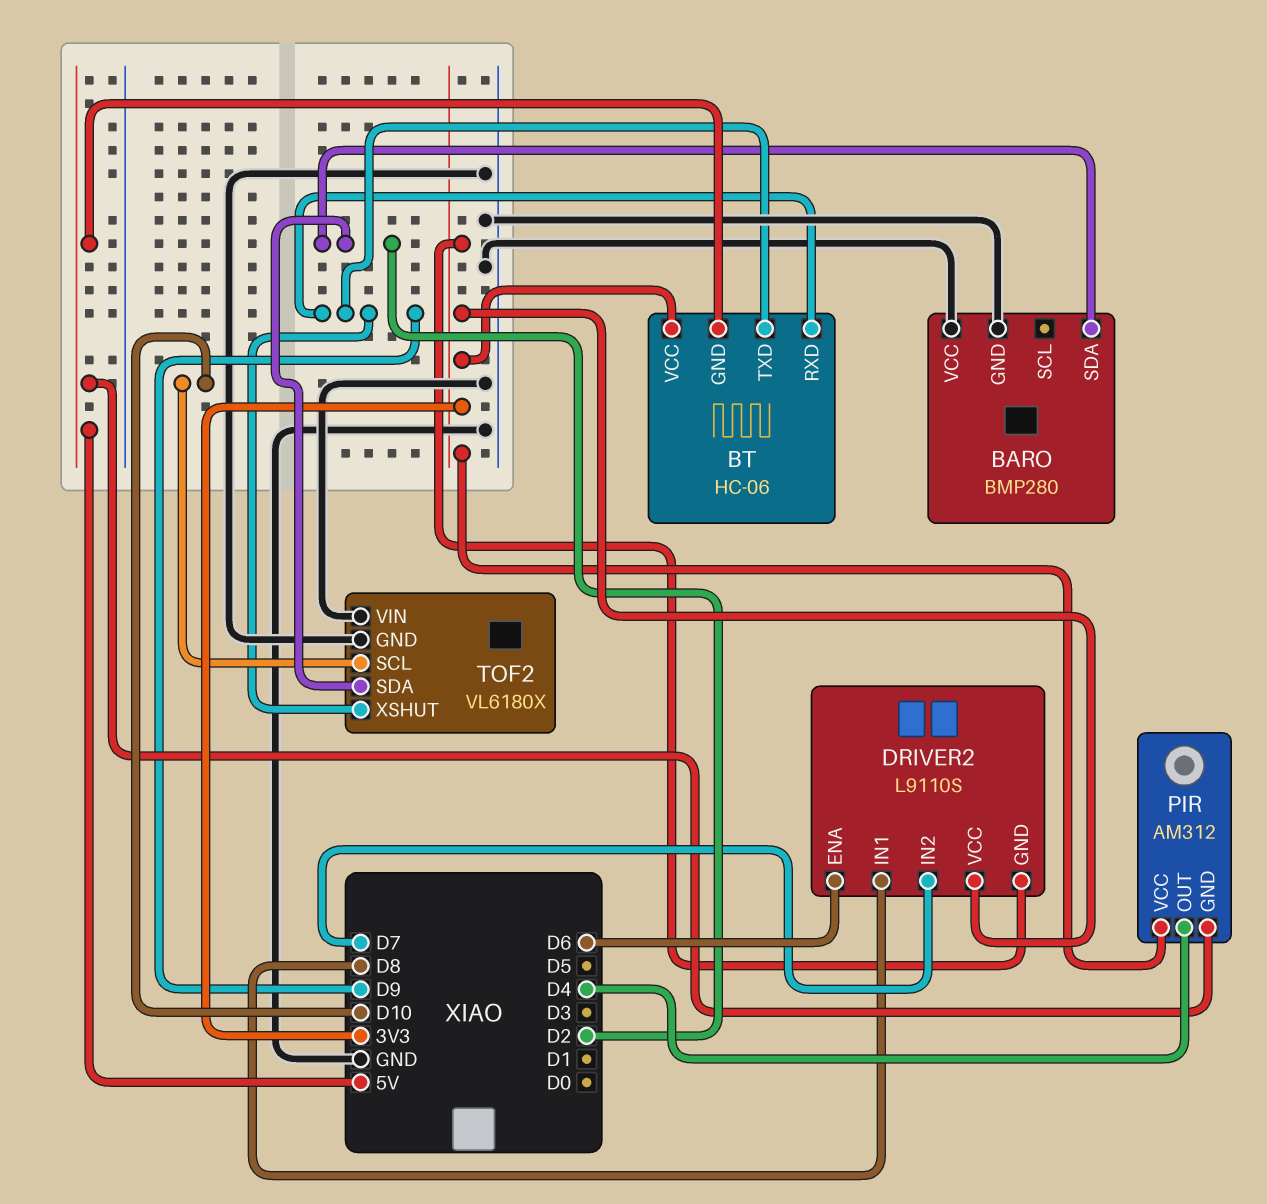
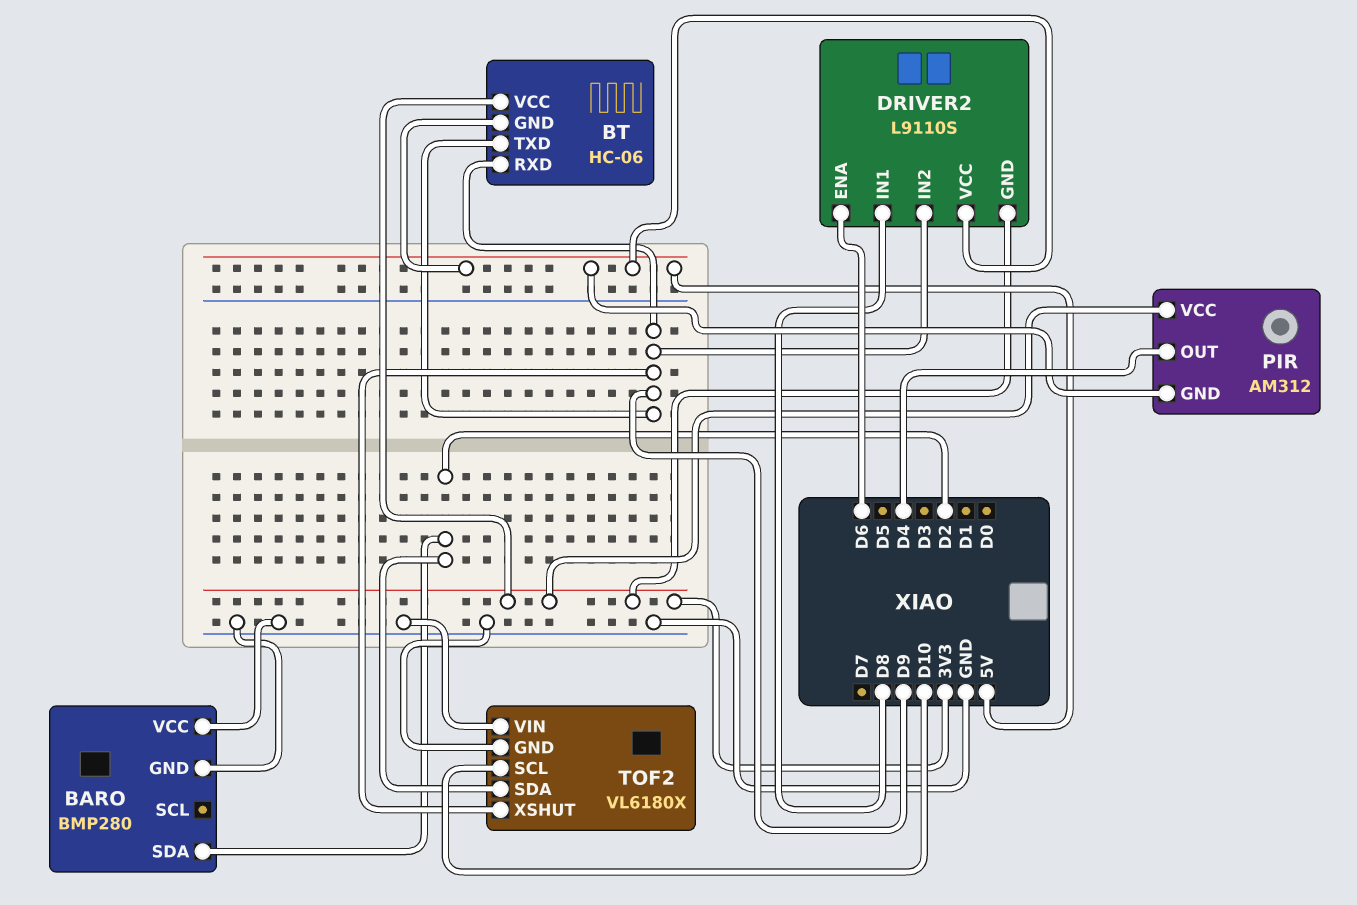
DRIVER2 pin IN2: D7 -> D9
DRIVER2 pin VCC: 3V3 -> 5V

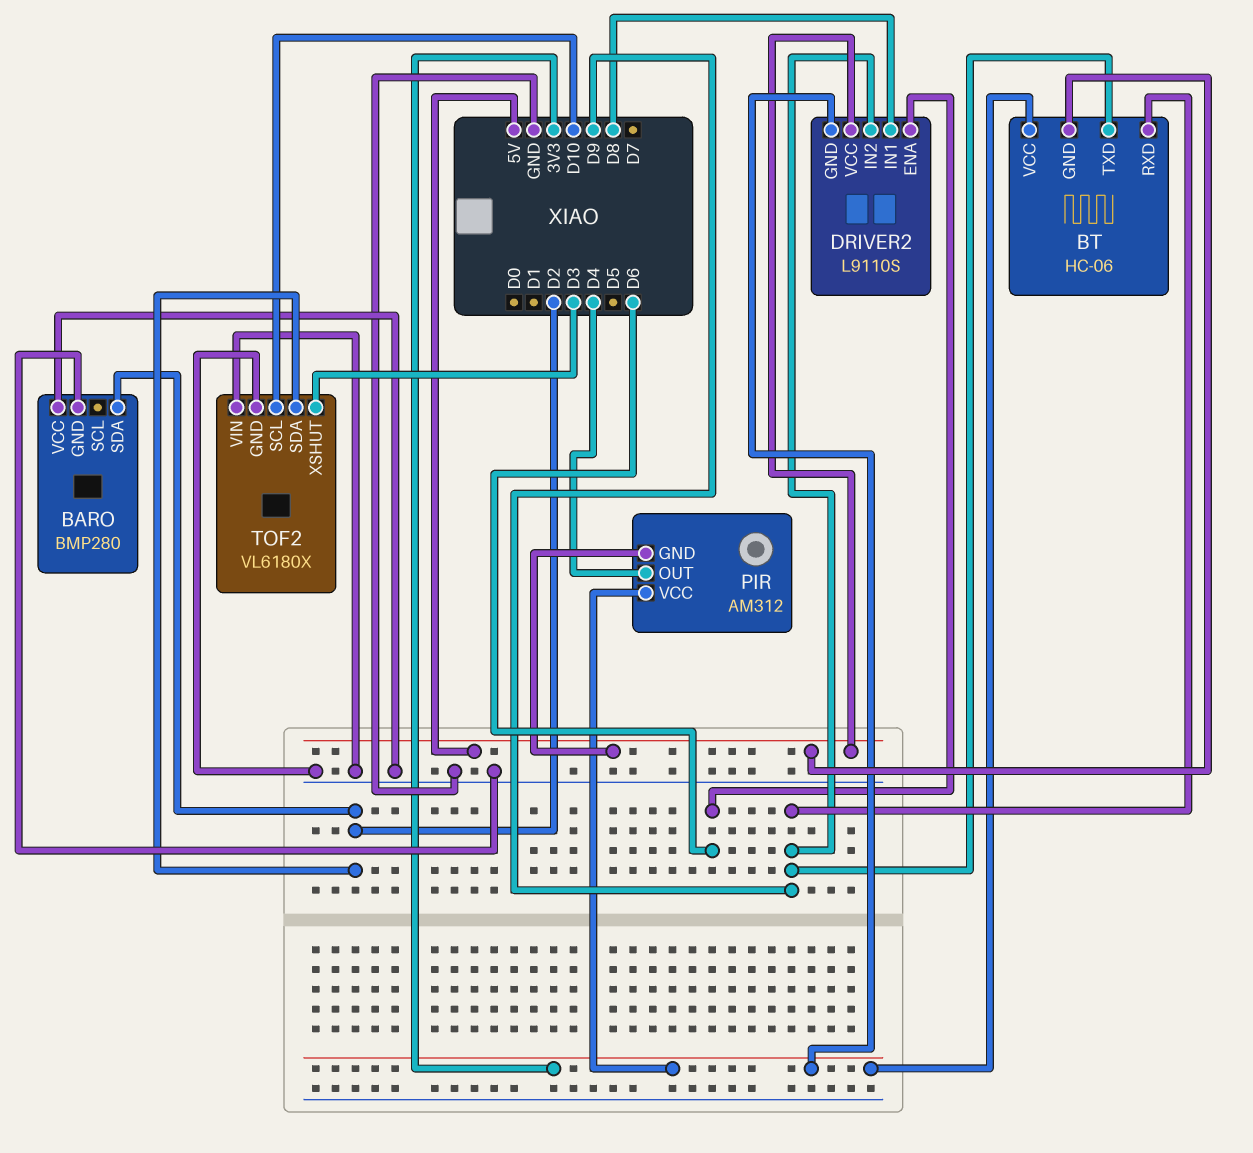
TOF2 pin XSHUT: D9 -> D3

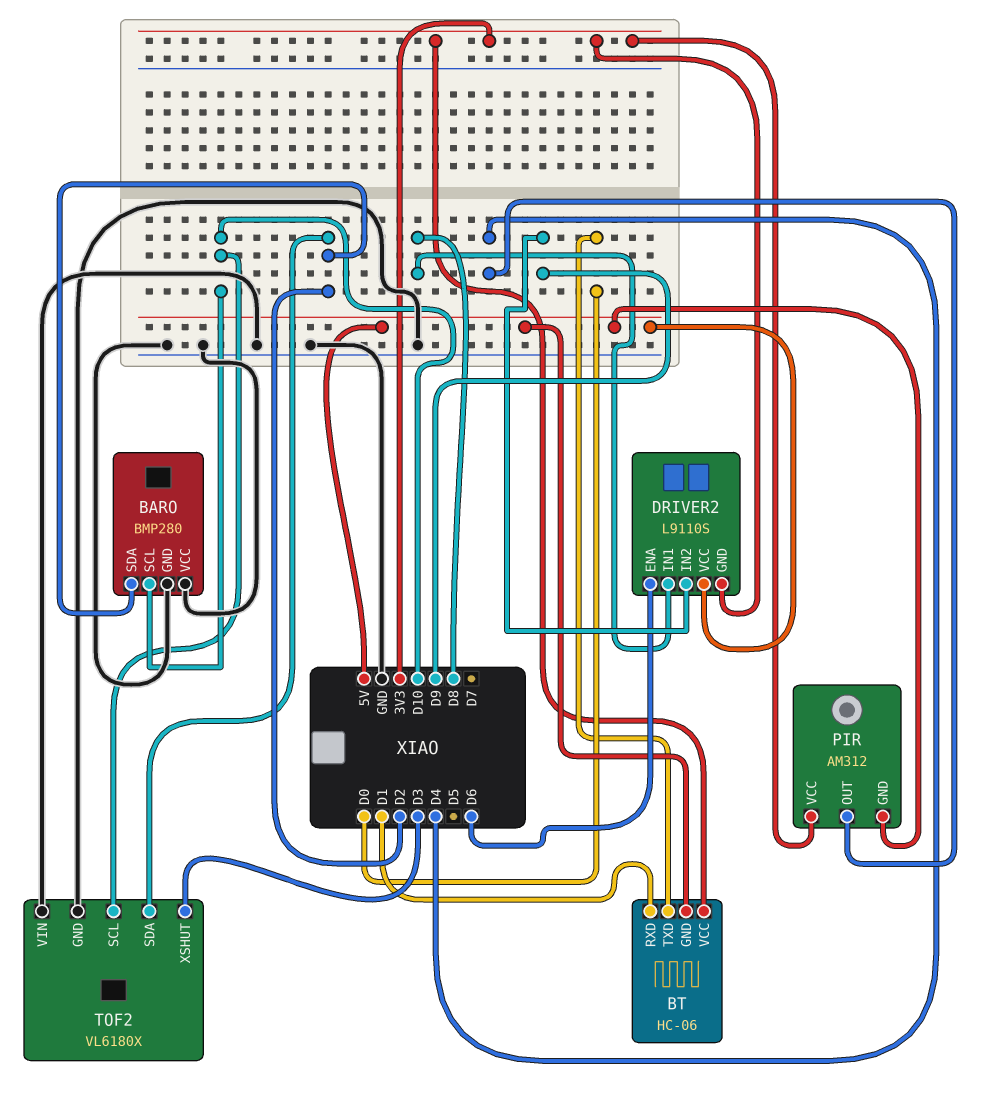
BARO pin SCL: none -> D10
BT pin RXD: D9 -> D1
BT pin TXD: D9 -> D0

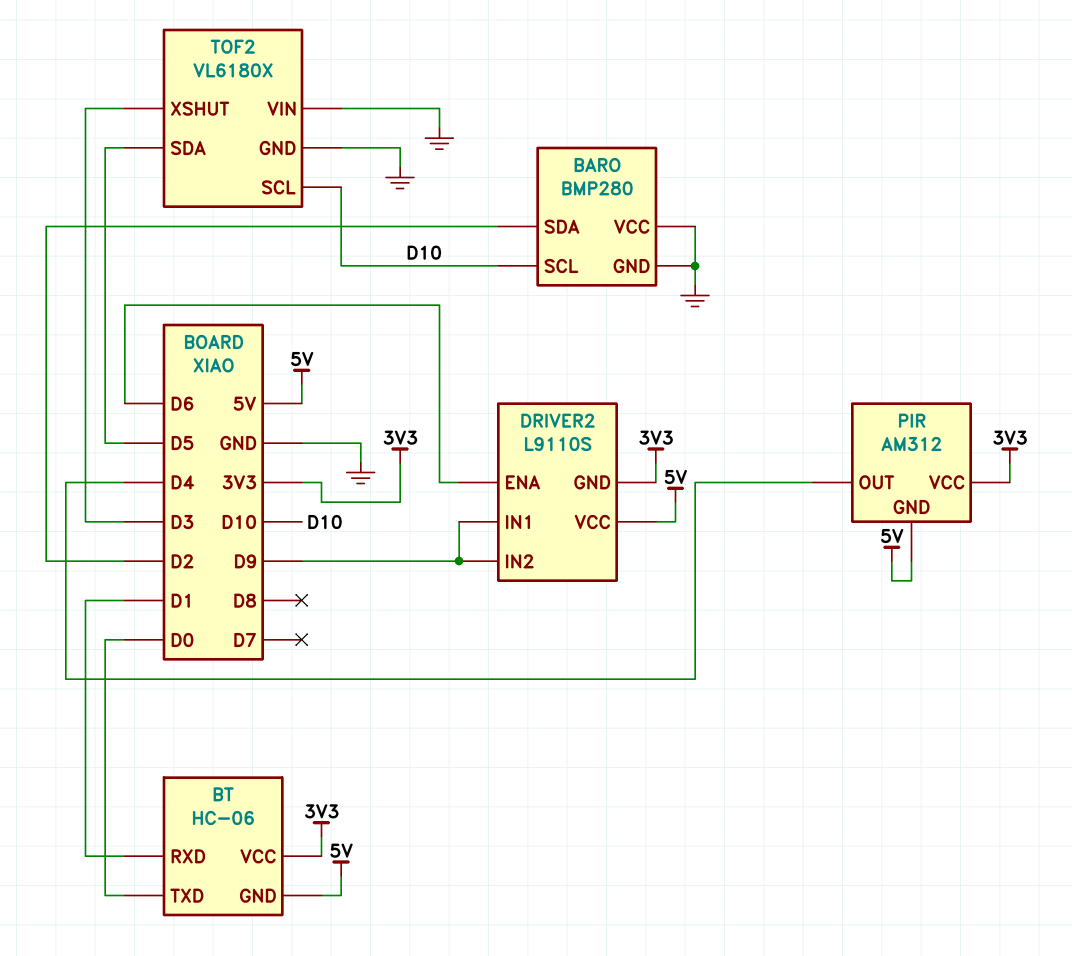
DRIVER2 pin IN1: D8 -> D9
TOF2 pin SDA: D2 -> D5

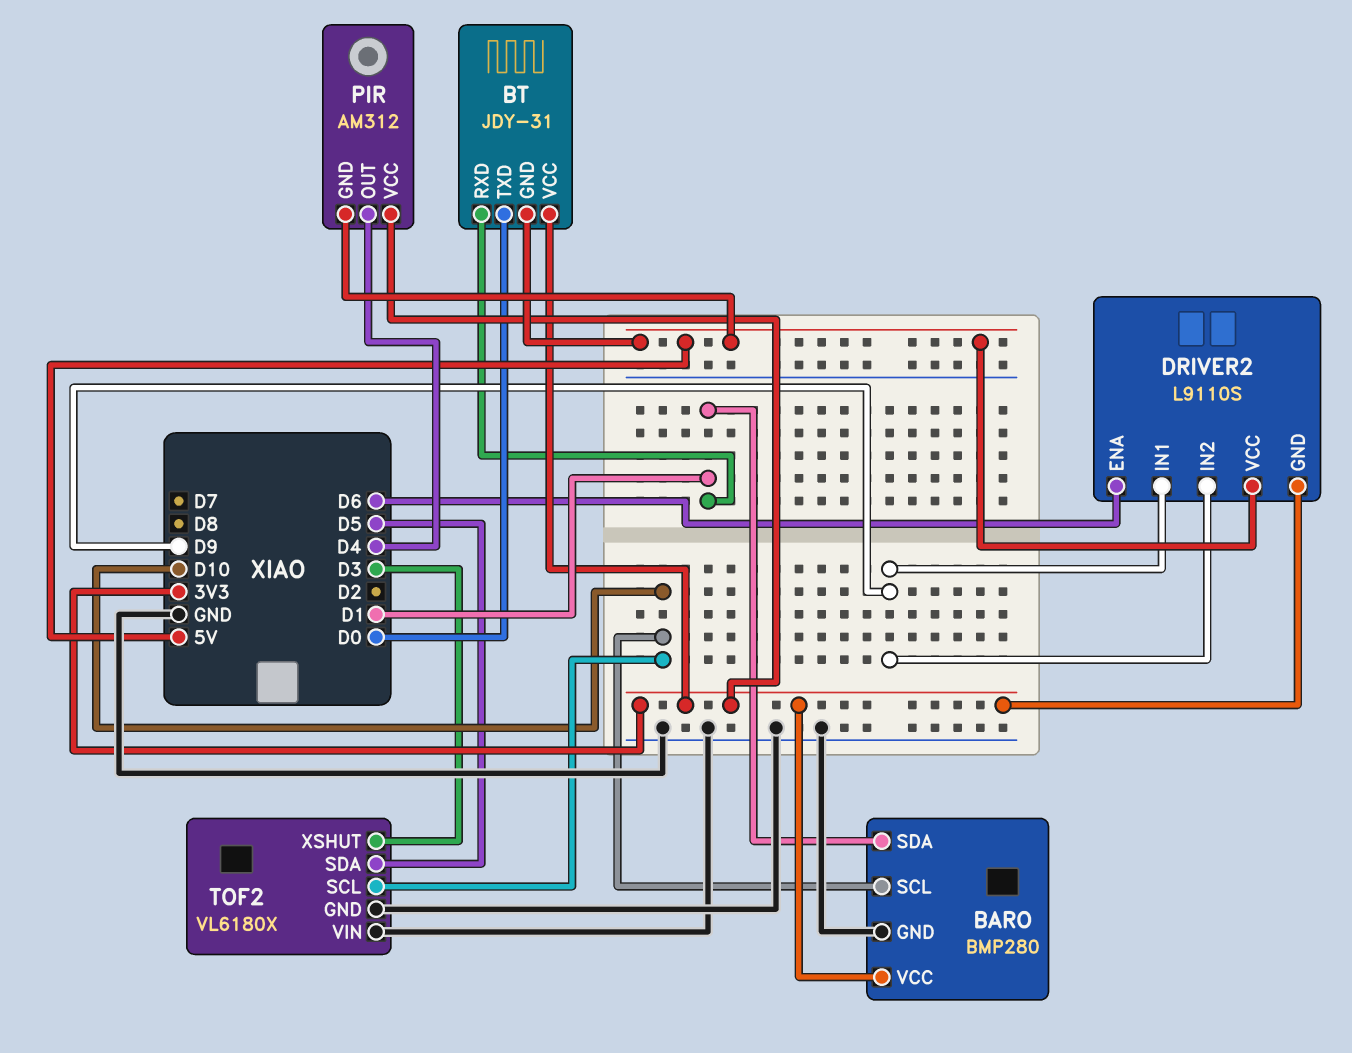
BARO pin SDA: D2 -> D1
BARO pin VCC: GND -> 3V3
BT: HC-06 -> JDY-31

